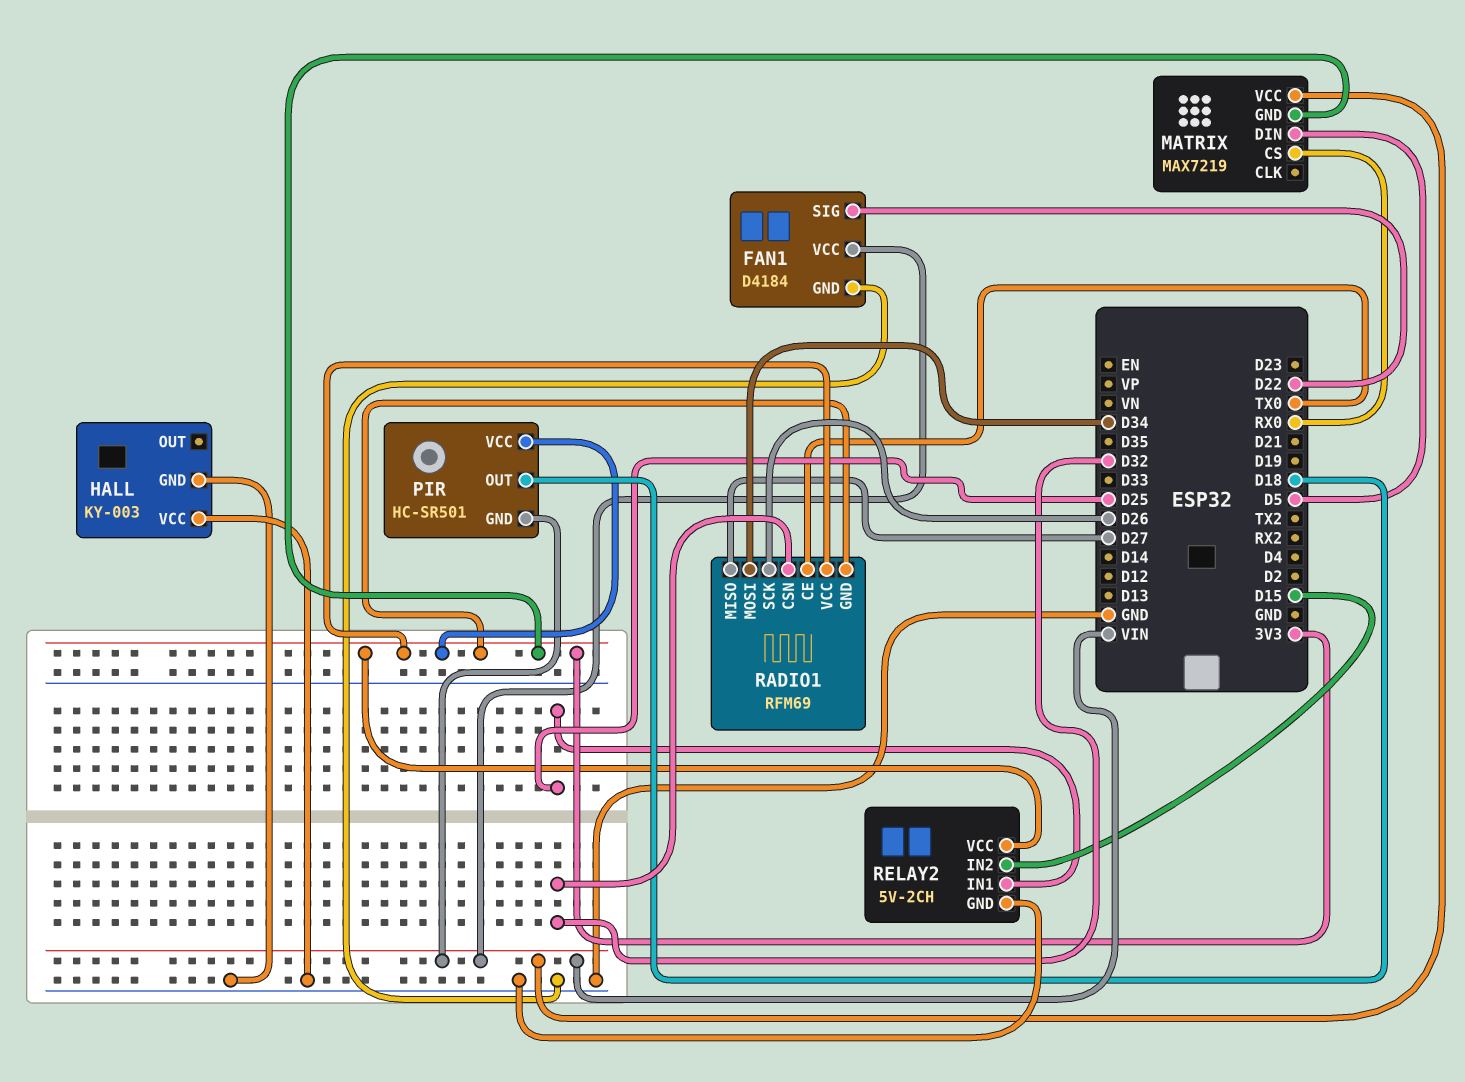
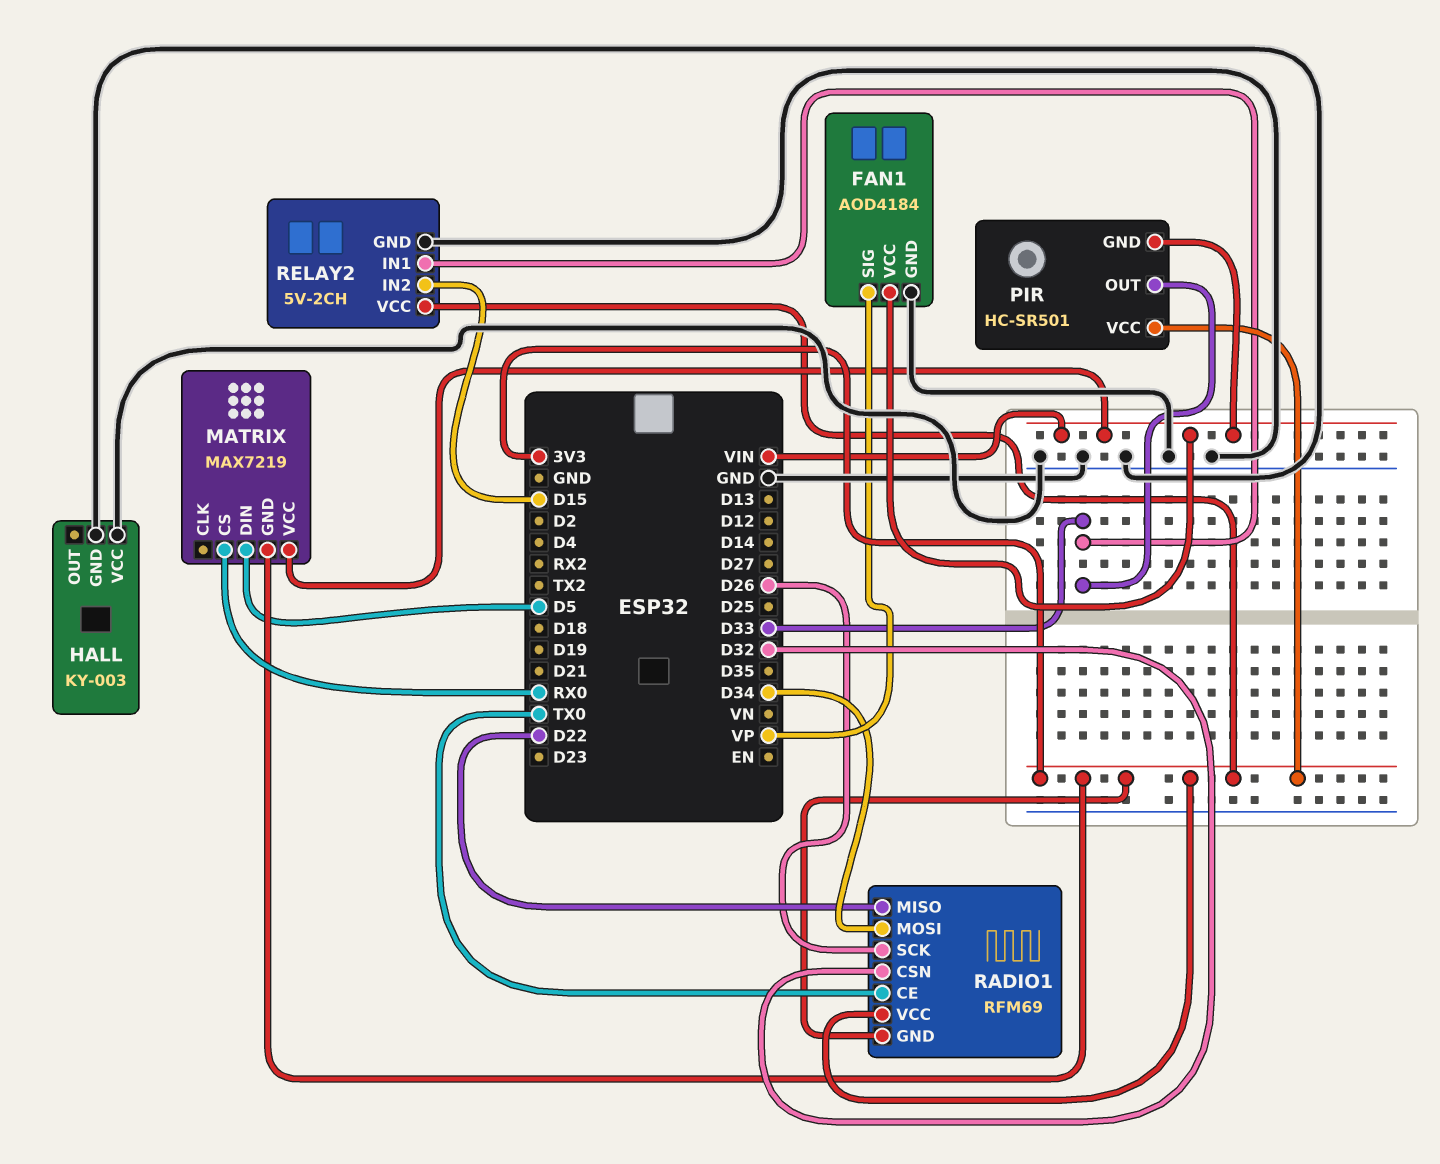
FAN1: D4184 -> AOD4184
FAN1 pin SIG: D22 -> VP
PIR pin OUT: D18 -> D33
RADIO1 pin MISO: D27 -> D22
RELAY2 pin IN1: D25 -> D33

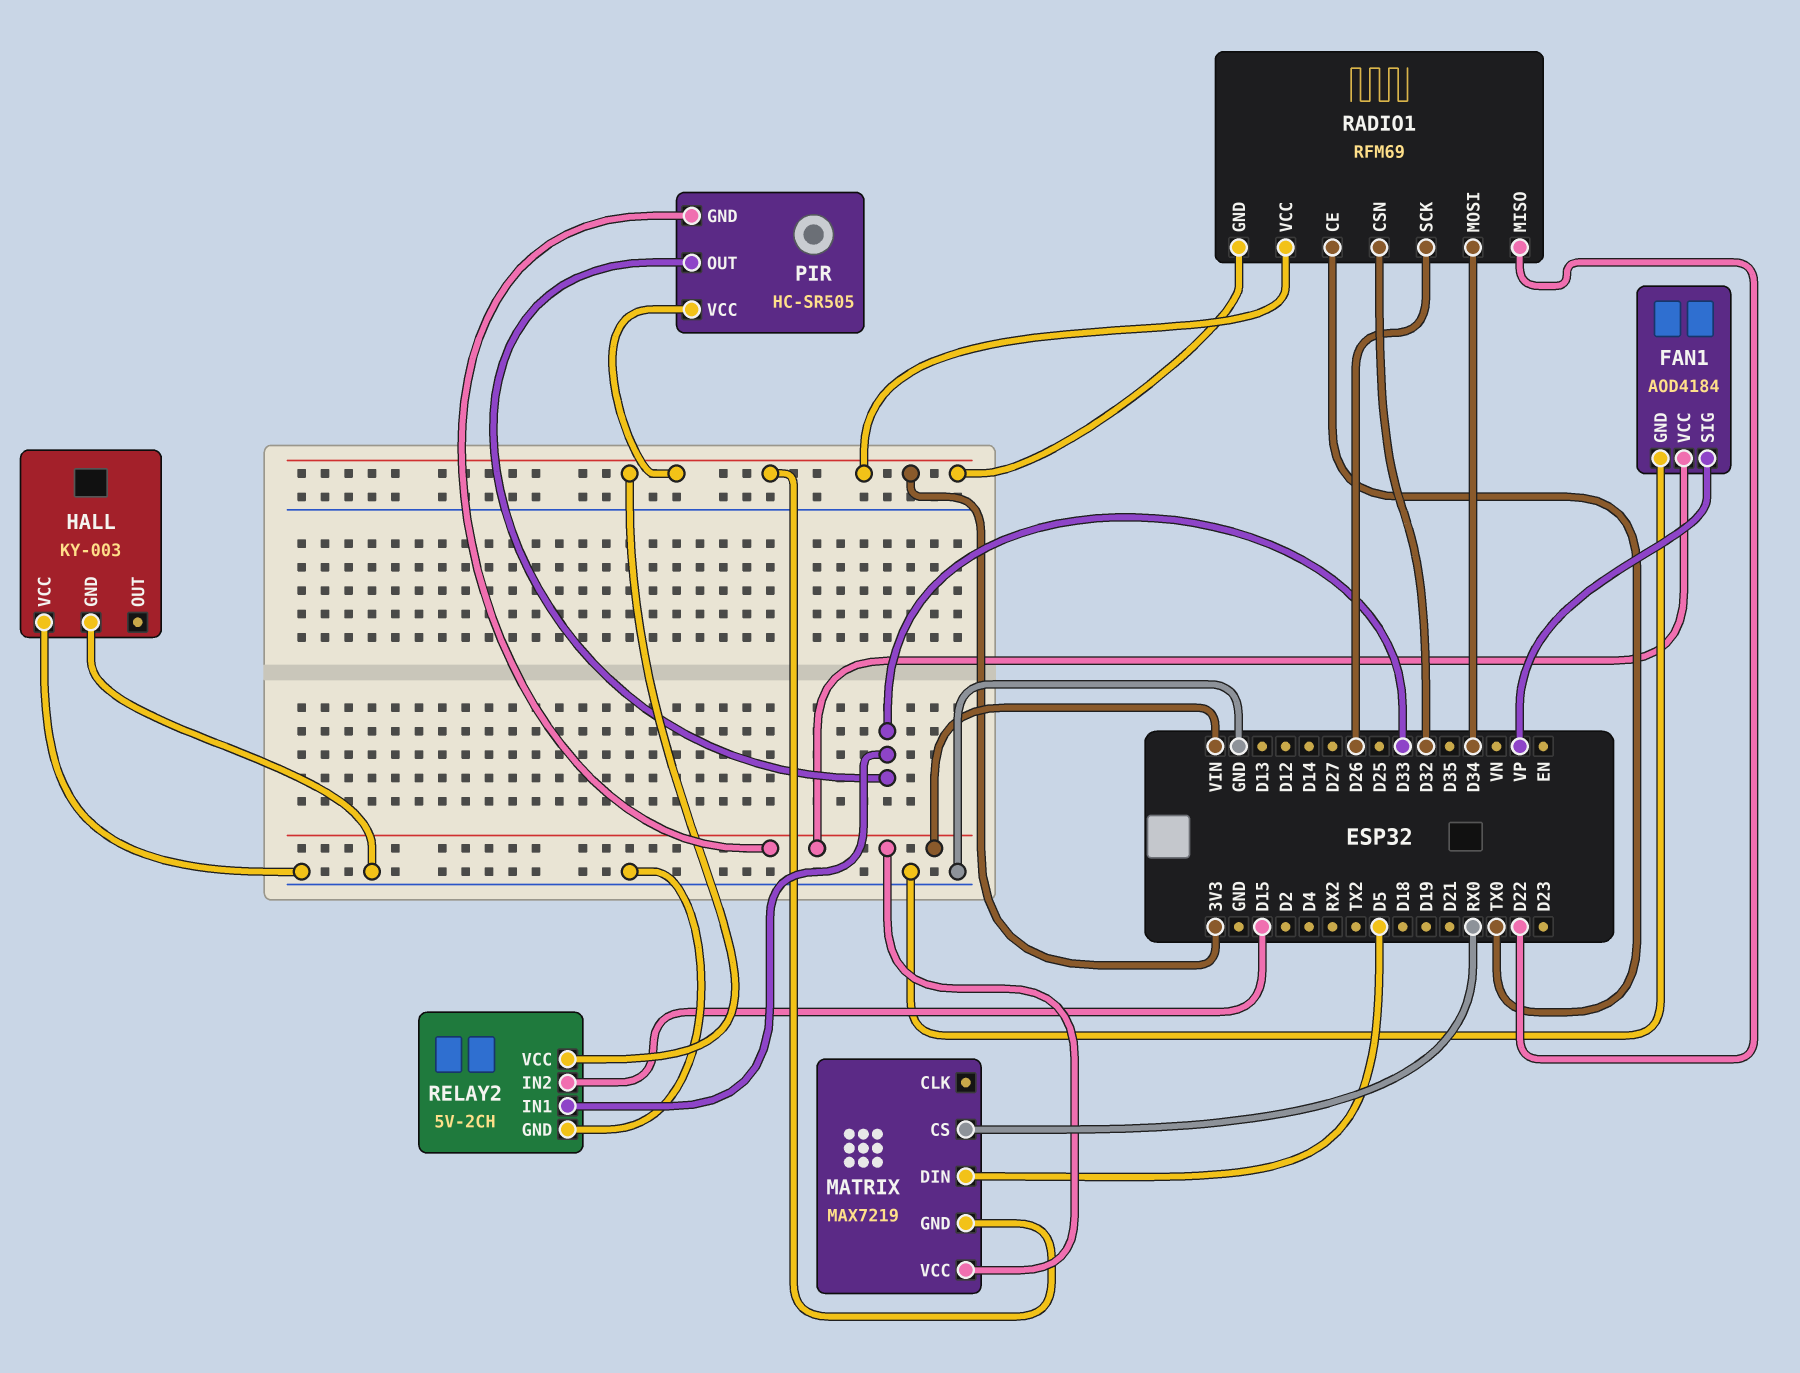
PIR: HC-SR501 -> HC-SR505

